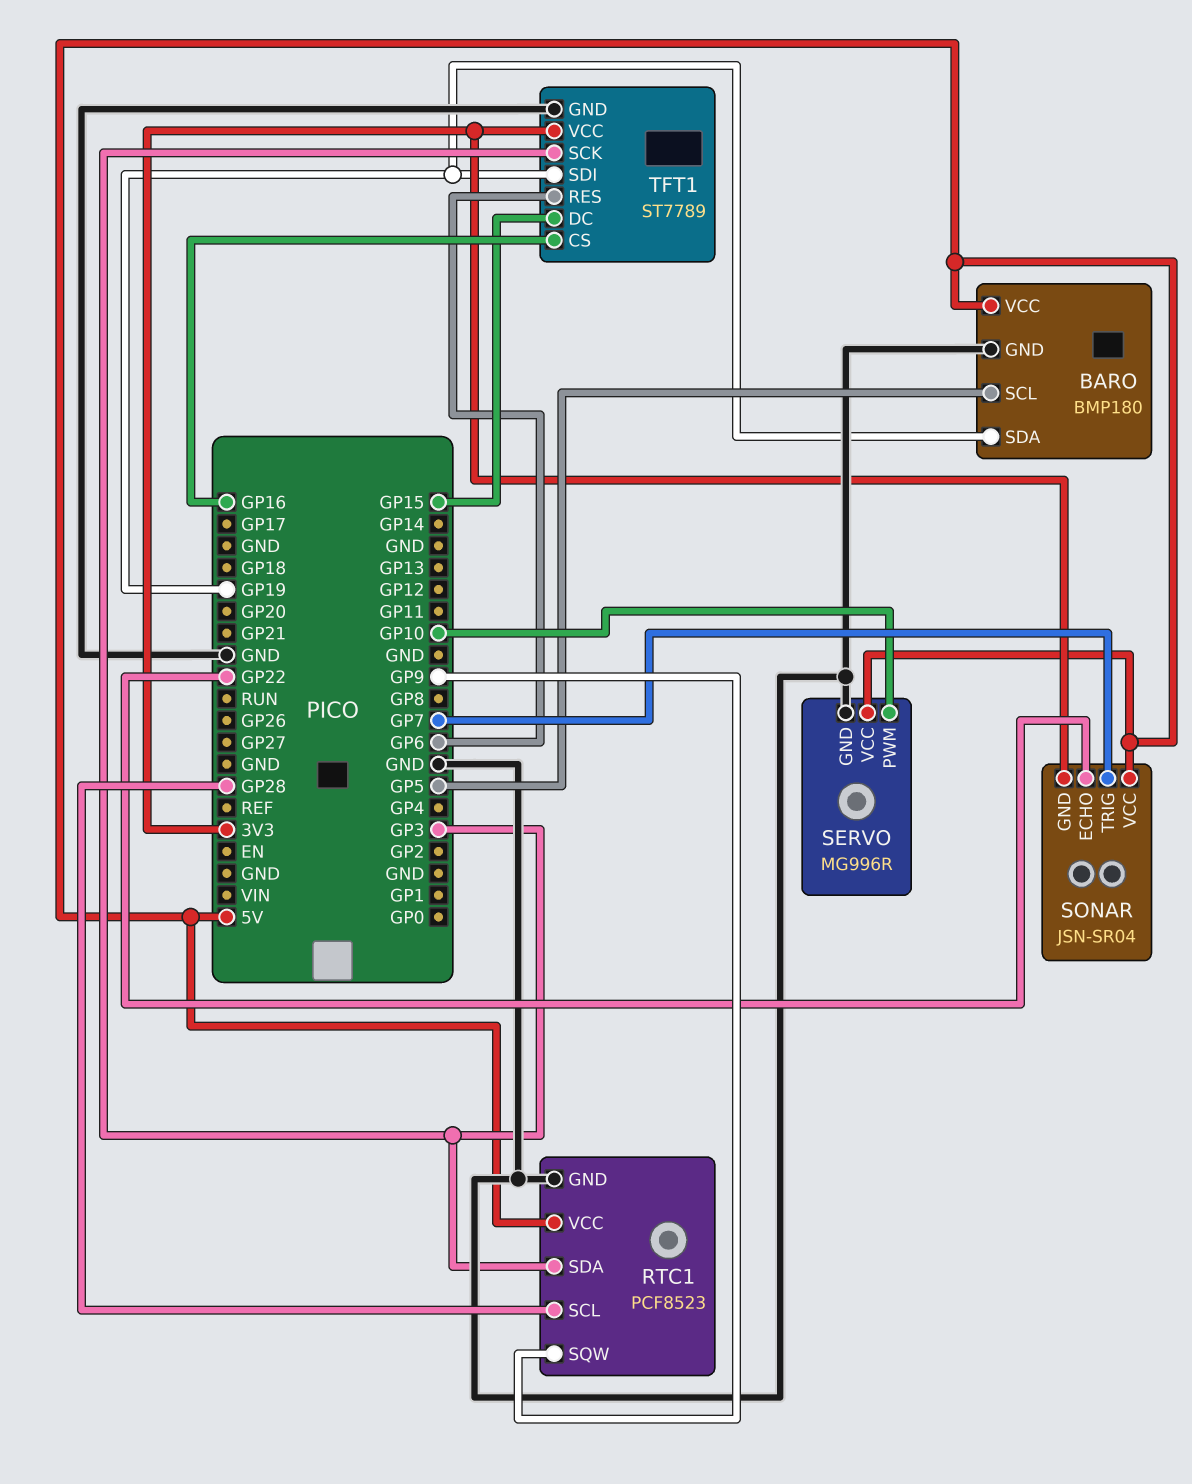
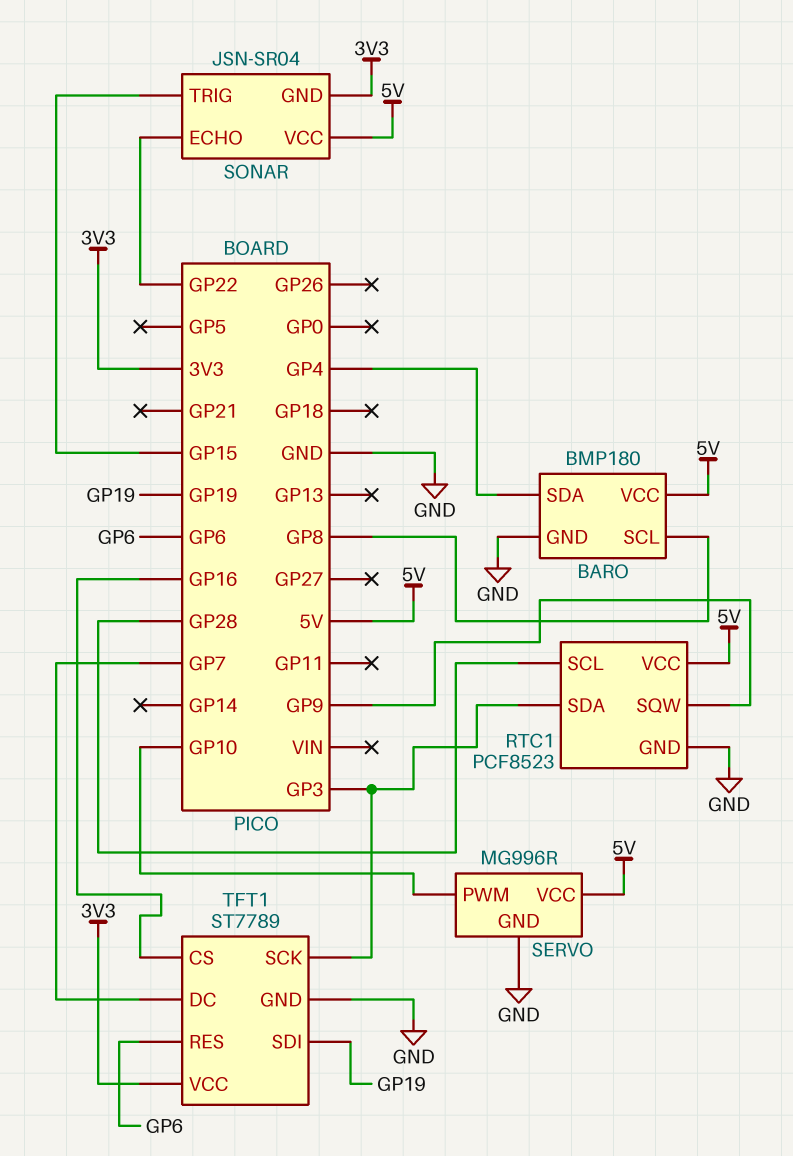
BARO pin SCL: GP5 -> GP8
BARO pin SDA: GP19 -> GP4
SONAR pin TRIG: GP7 -> GP15
TFT1 pin DC: GP15 -> GP7

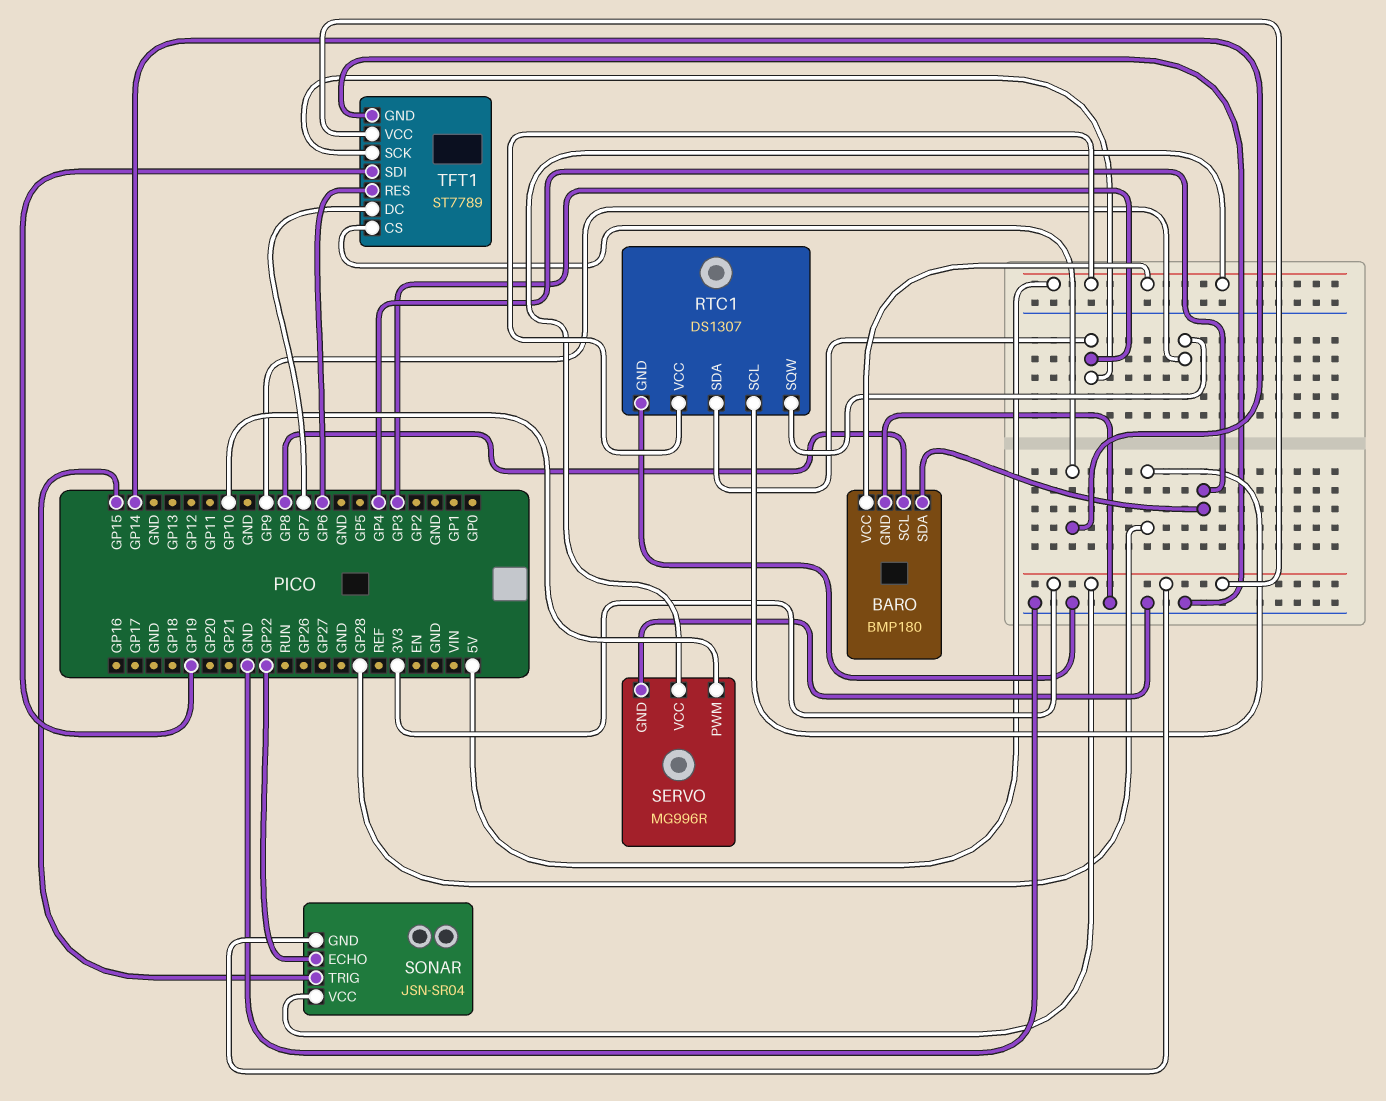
RTC1: PCF8523 -> DS1307
SONAR pin VCC: 5V -> 3V3
TFT1 pin CS: GP16 -> GP14

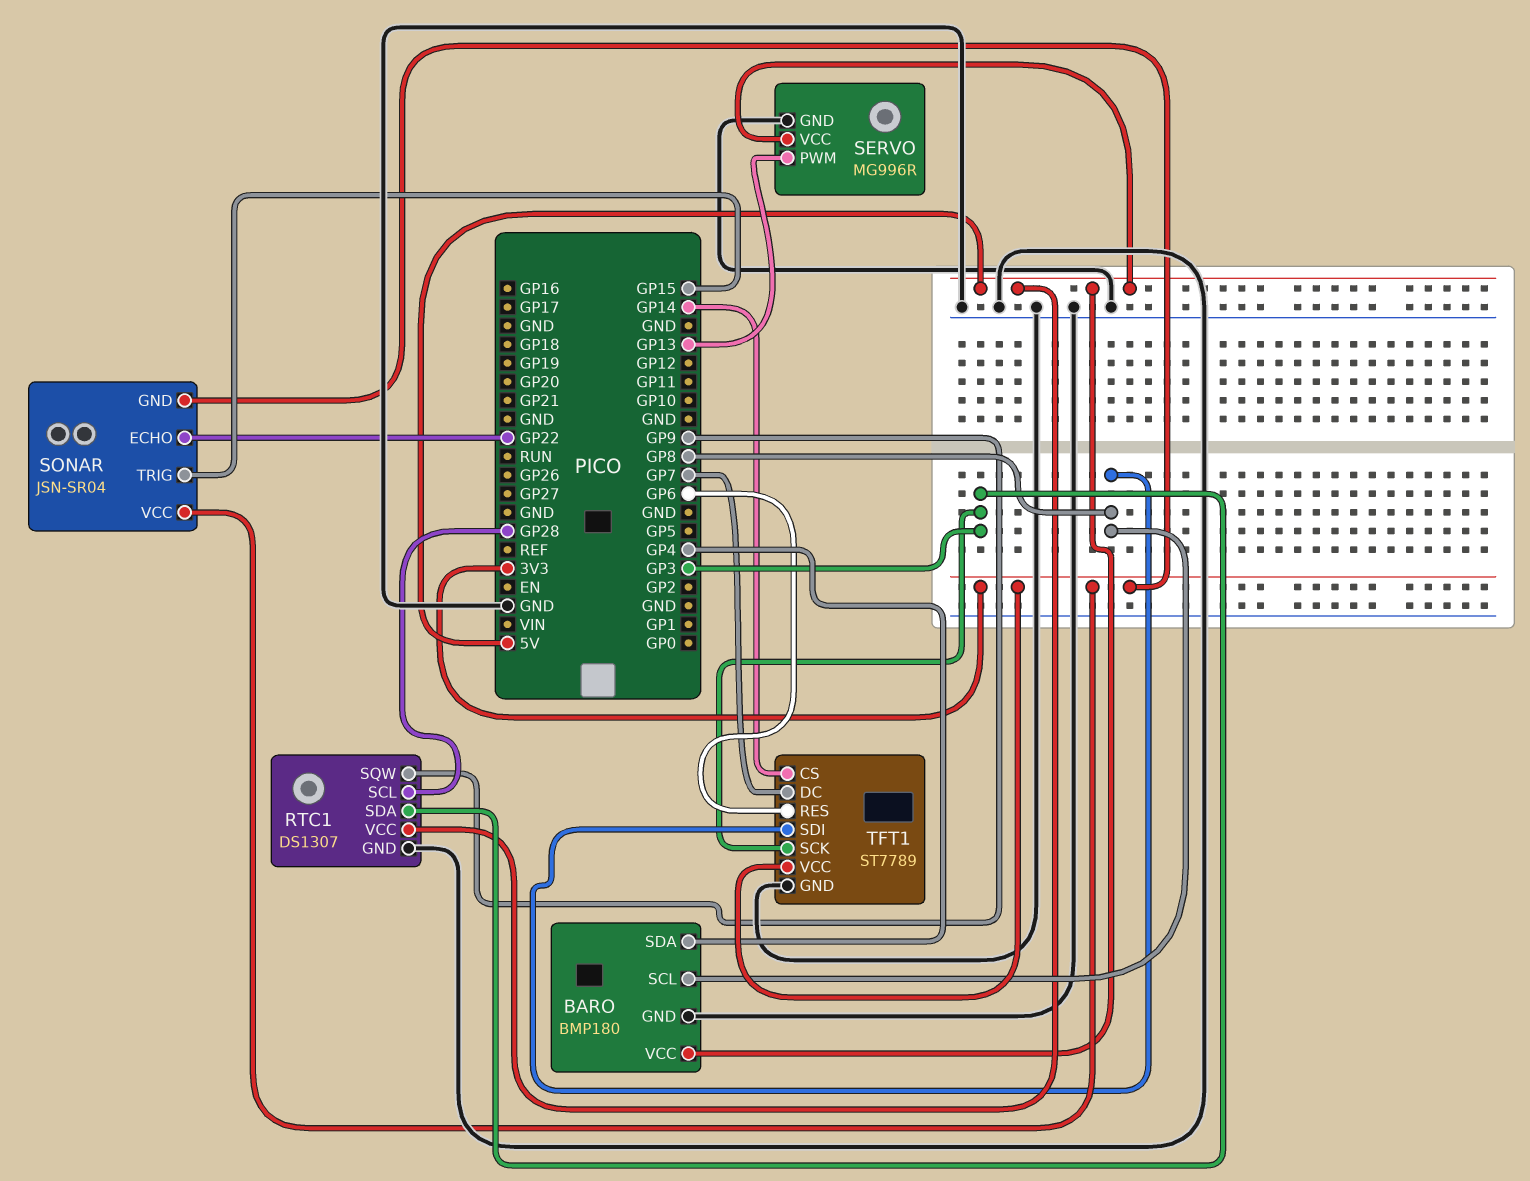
SERVO pin PWM: GP10 -> GP13
TFT1 pin SDI: GP19 -> GP8

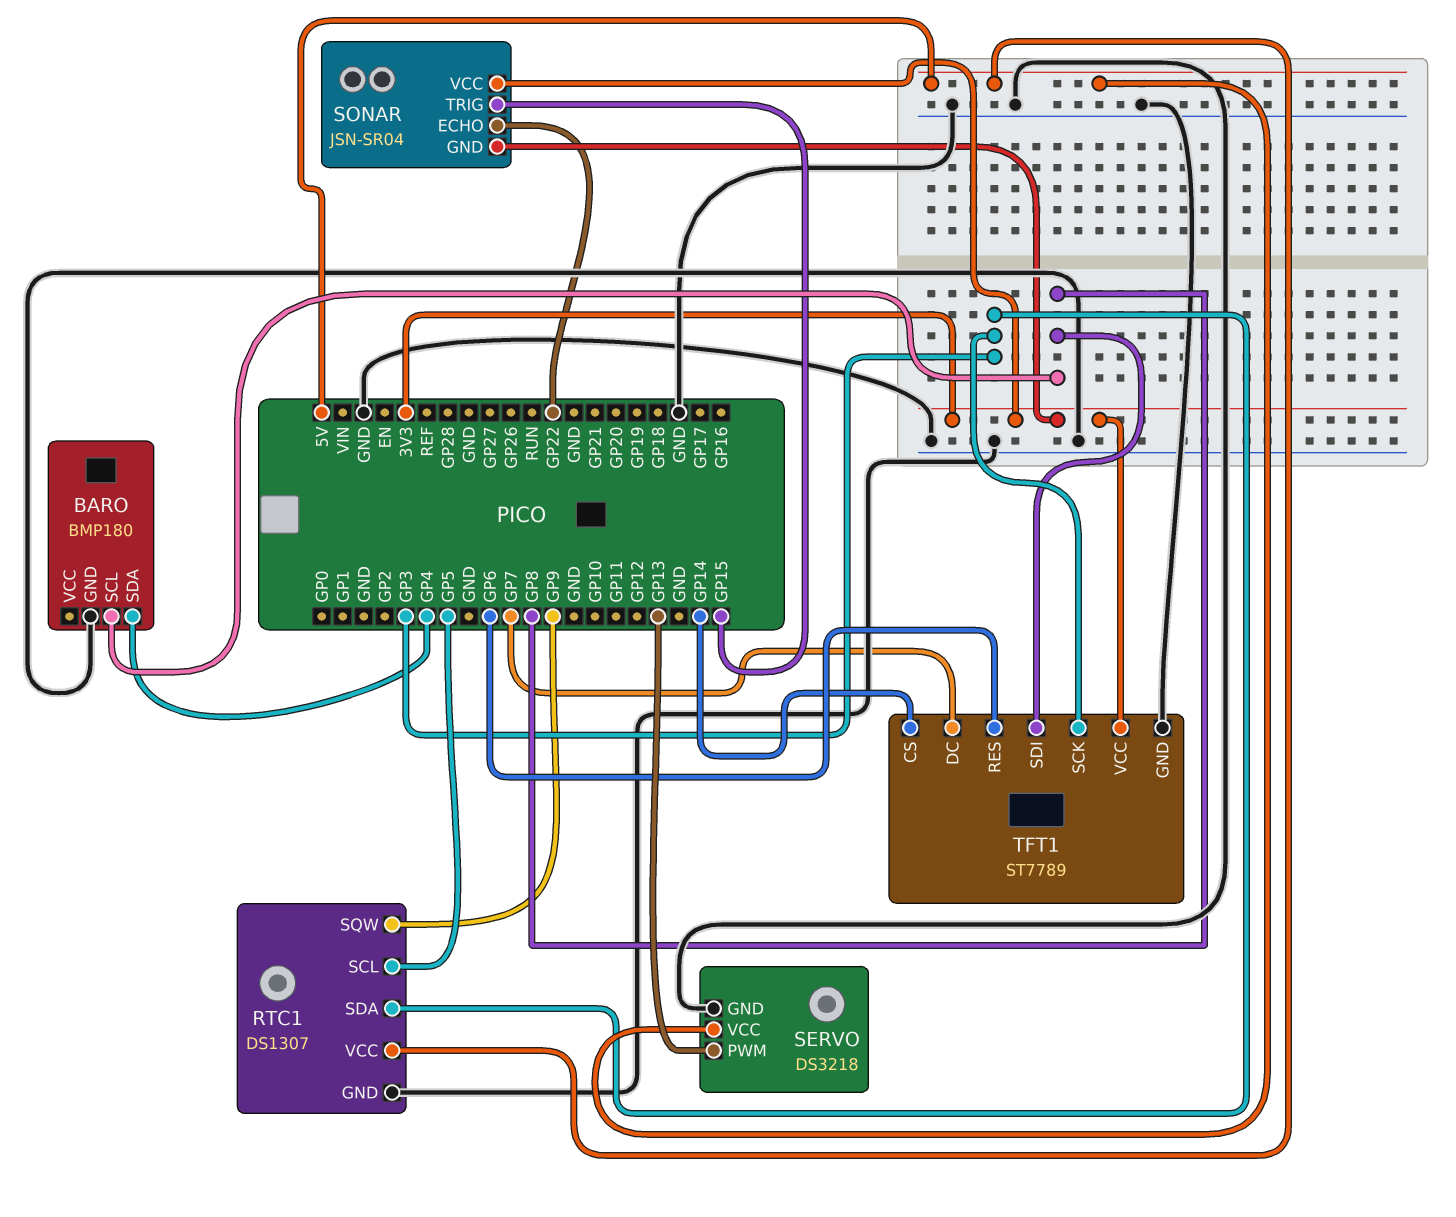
BARO pin VCC: 5V -> none
RTC1 pin SCL: GP28 -> GP5
SERVO: MG996R -> DS3218

